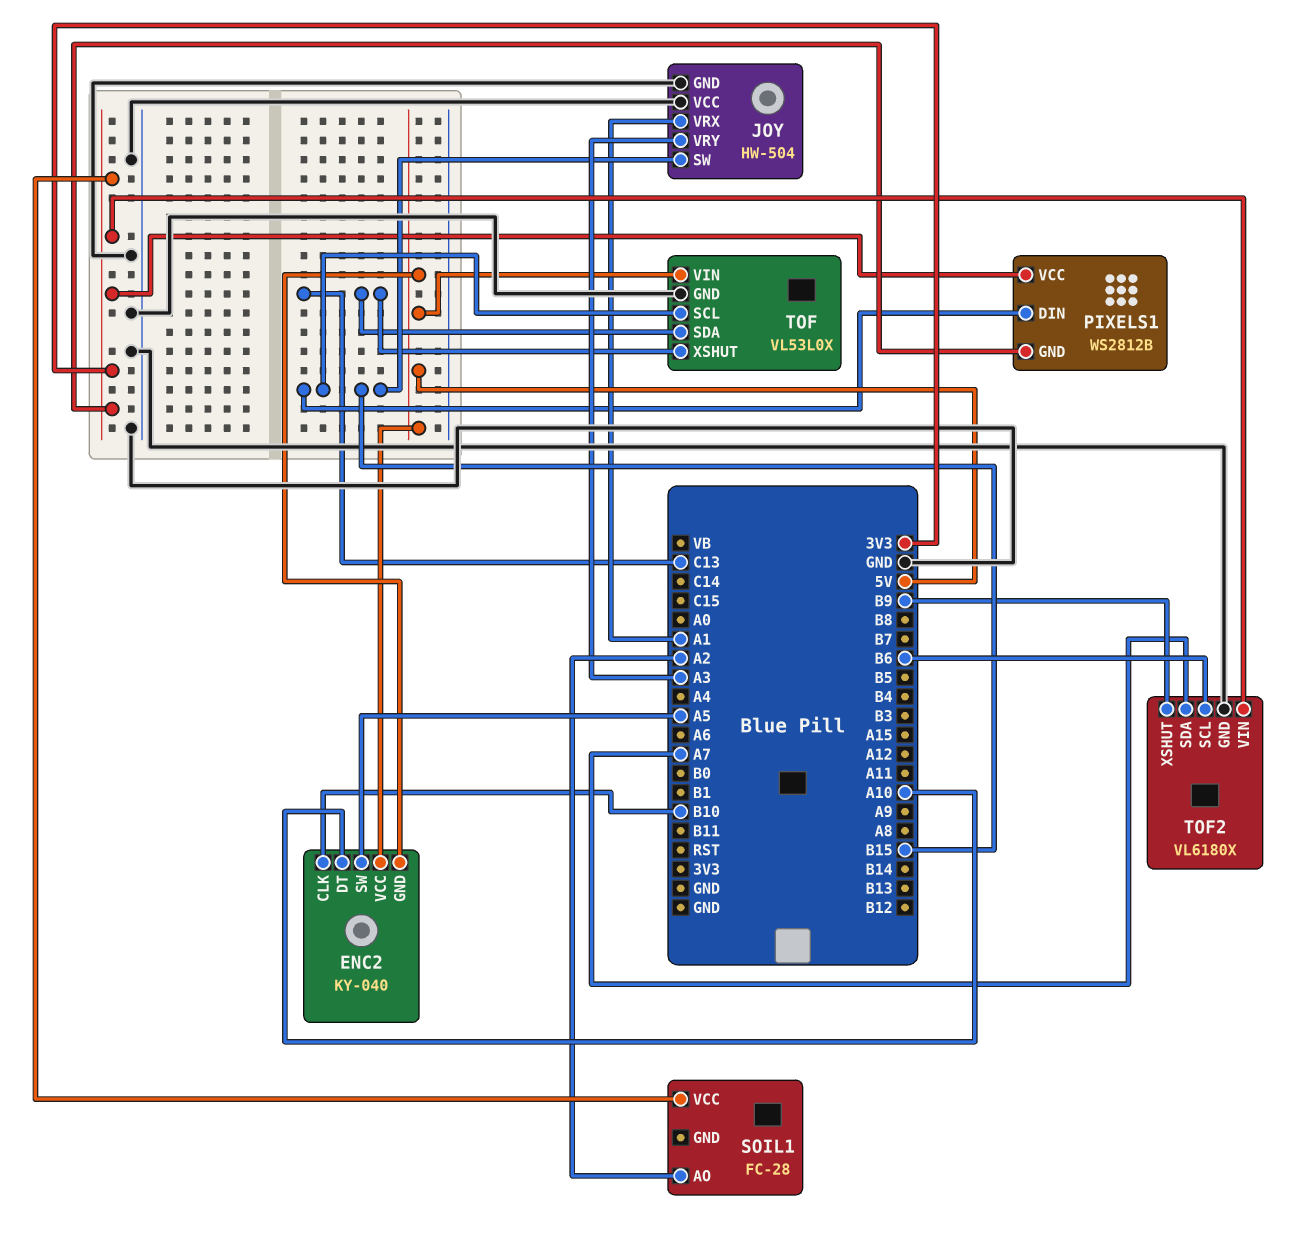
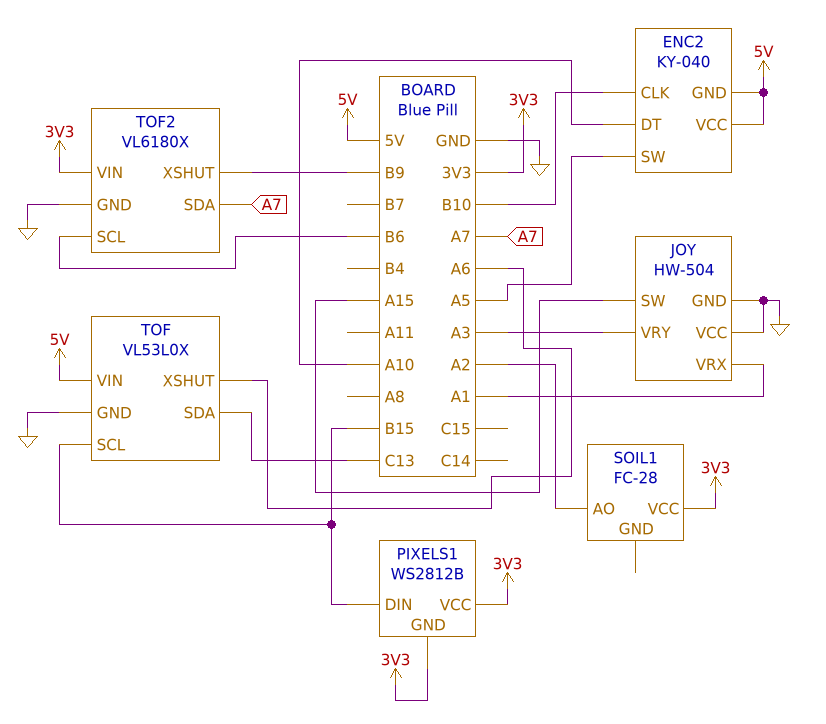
JOY pin SW: B15 -> A15
TOF pin XSHUT: C13 -> A6

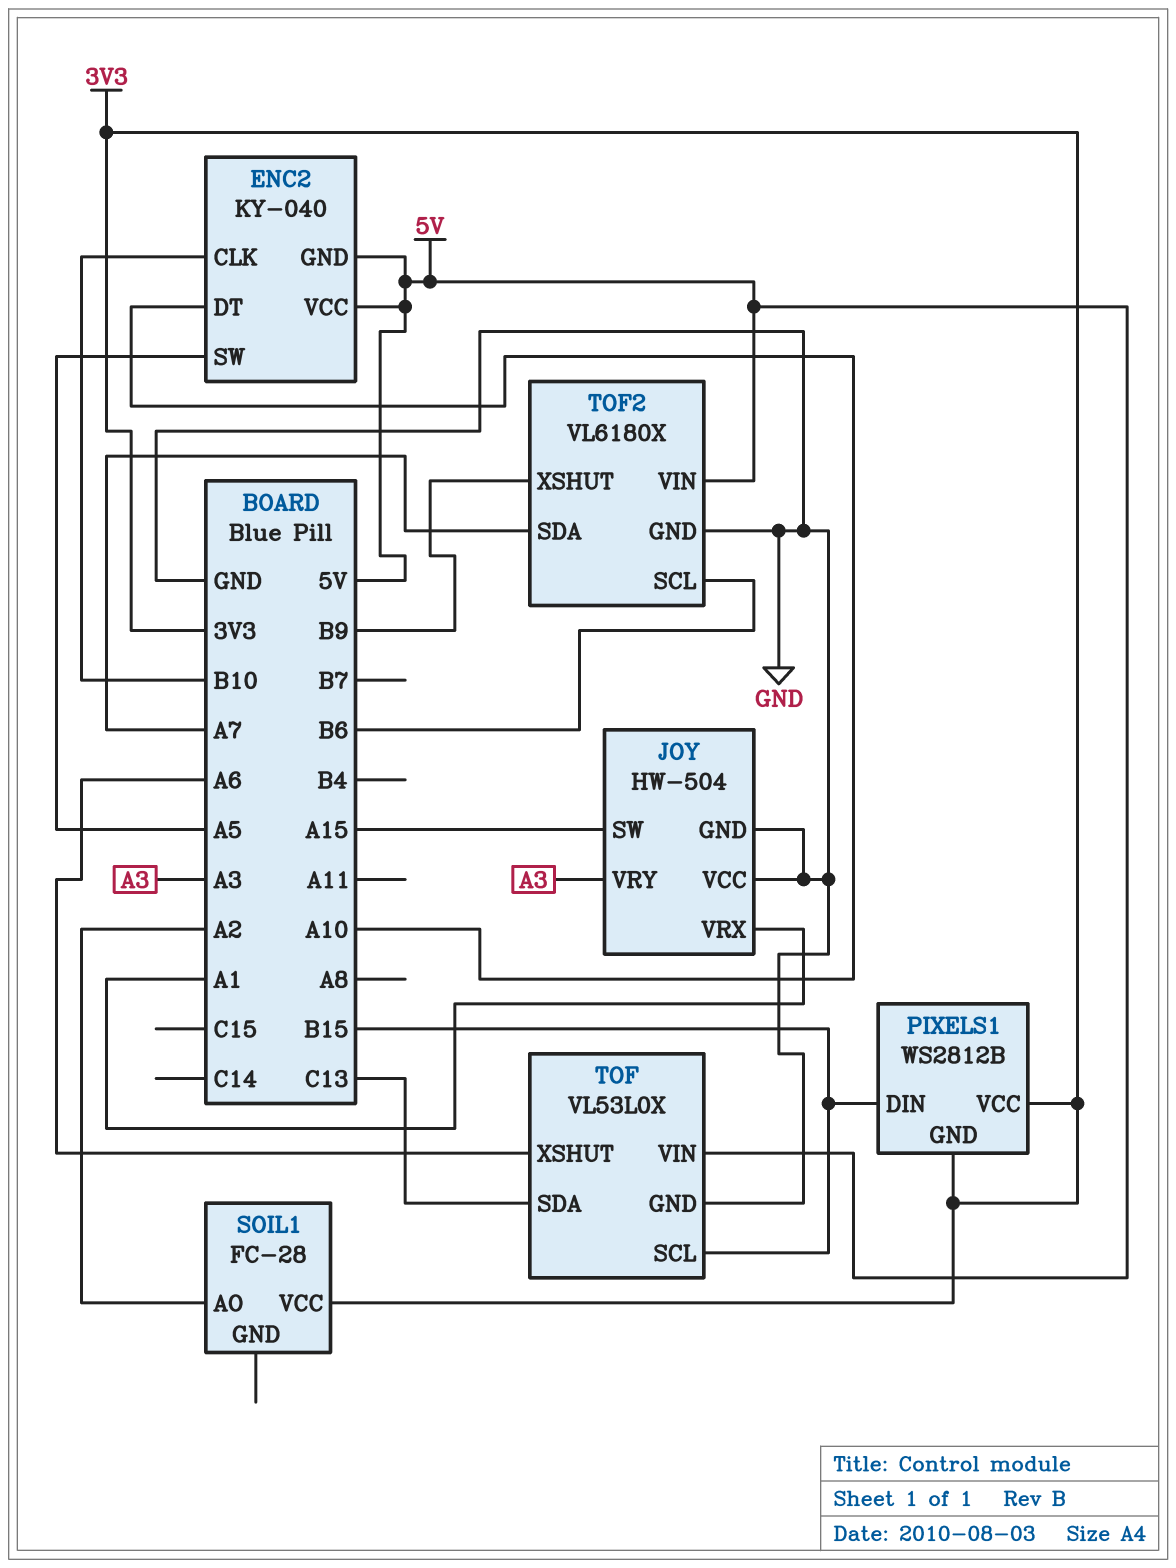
TOF2 pin VIN: 3V3 -> 5V

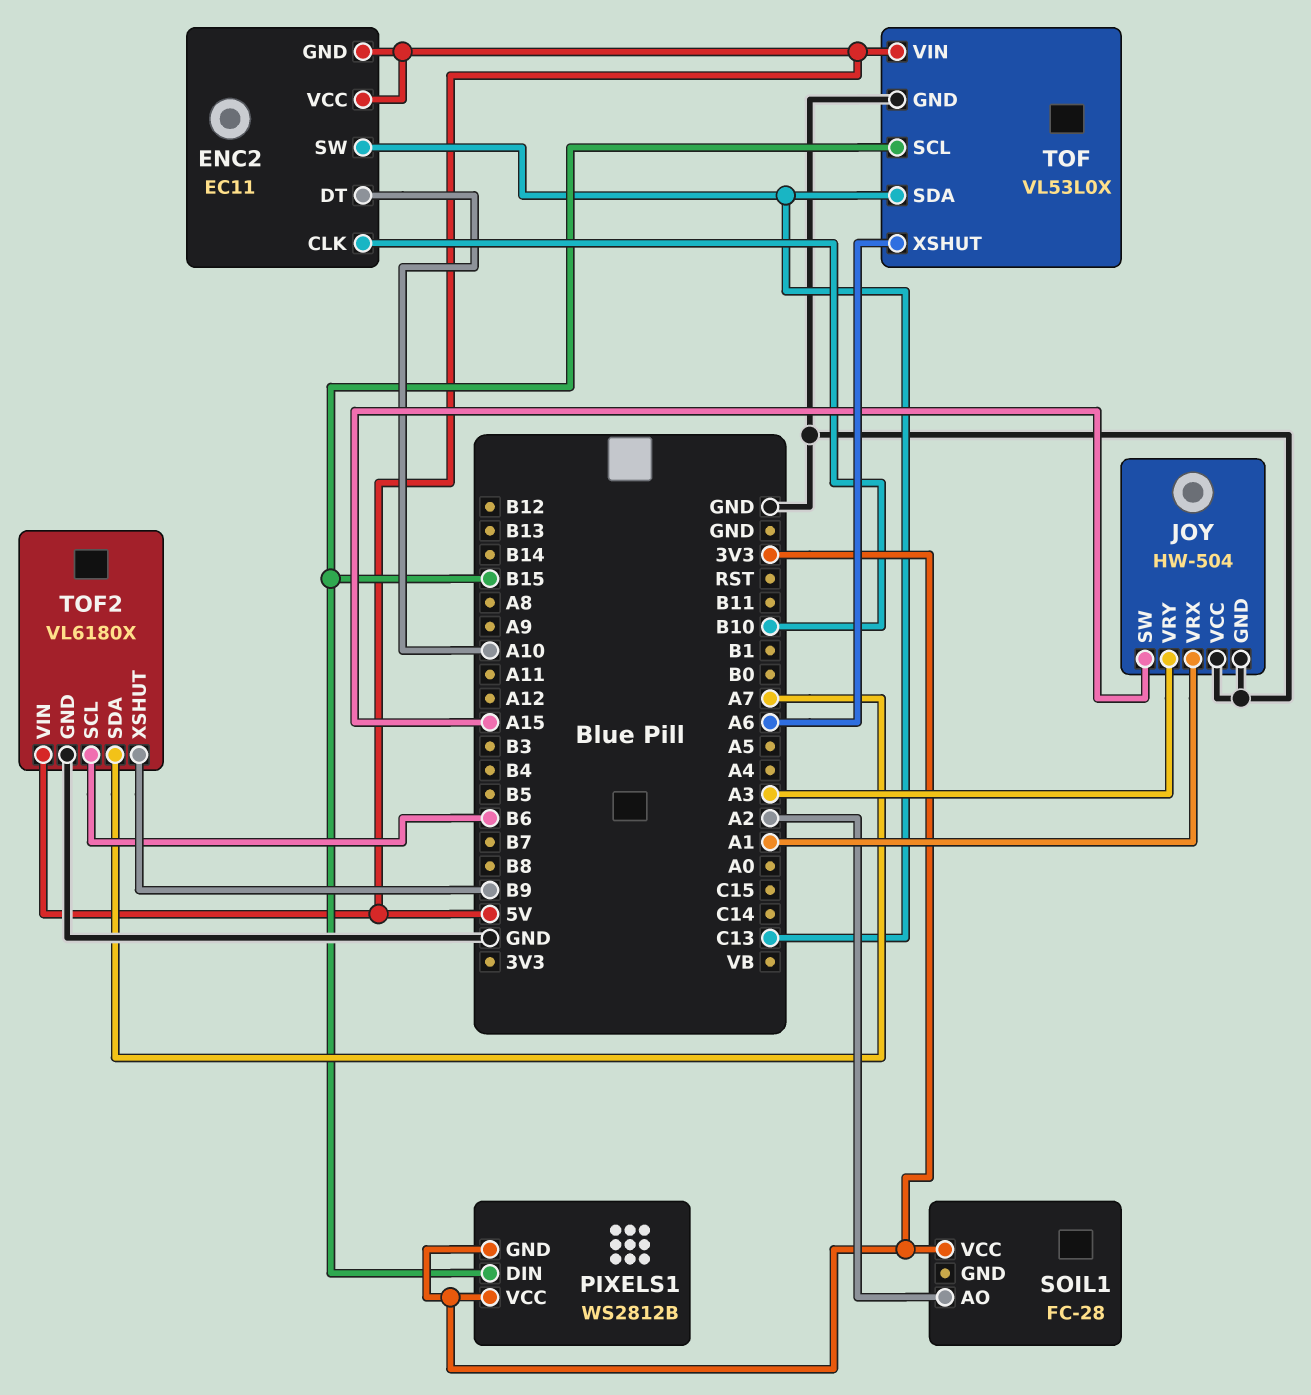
ENC2: KY-040 -> EC11
ENC2 pin SW: A5 -> C13

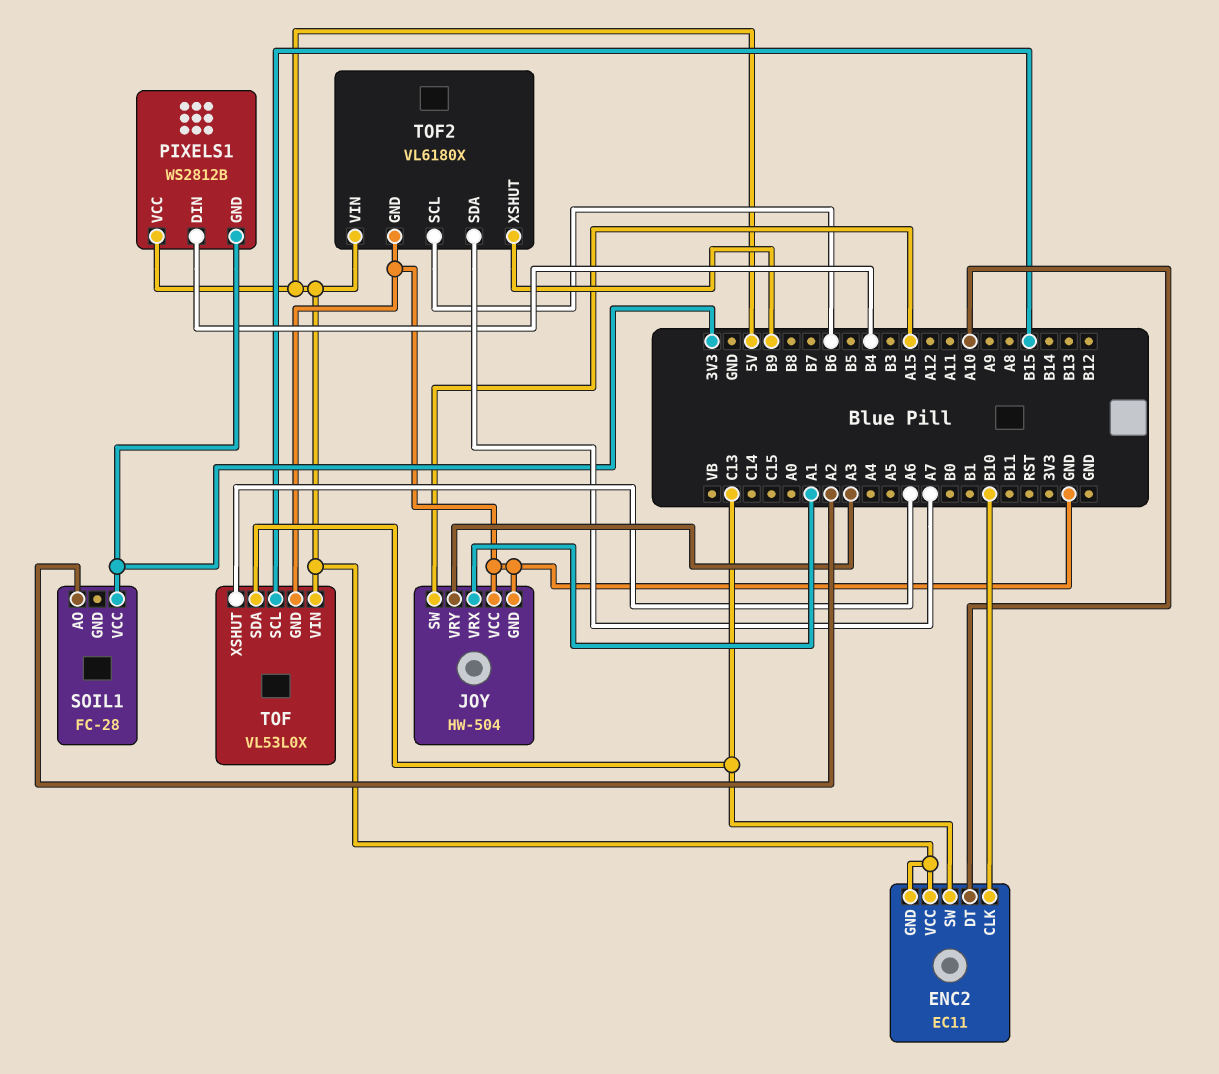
PIXELS1 pin DIN: B15 -> B4
PIXELS1 pin VCC: 3V3 -> 5V

